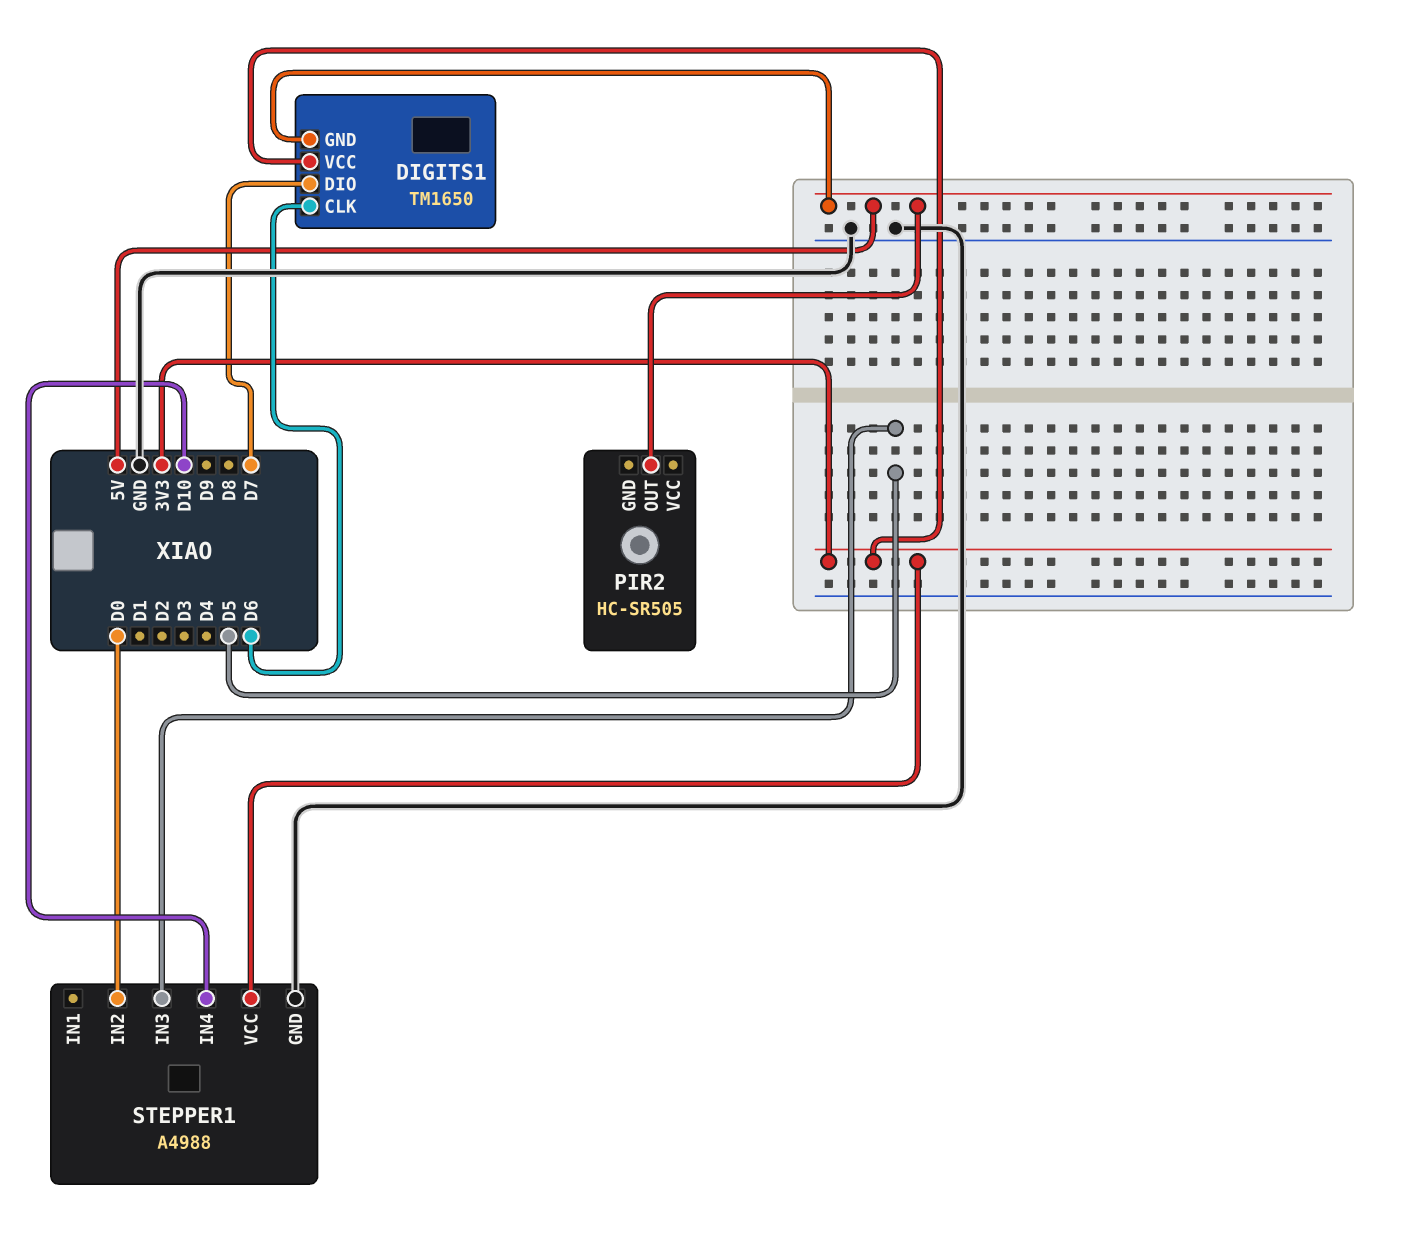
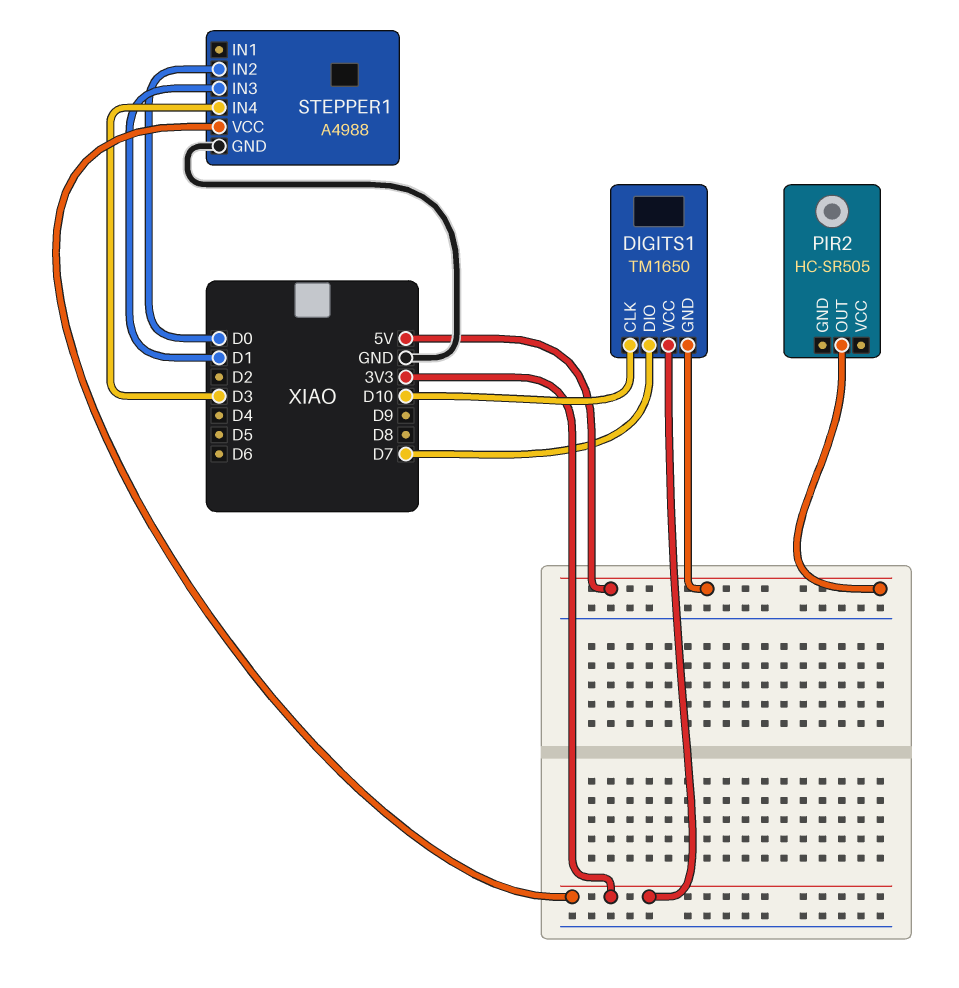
DIGITS1 pin CLK: D6 -> D10
STEPPER1 pin IN3: D5 -> D1
STEPPER1 pin IN4: D10 -> D3

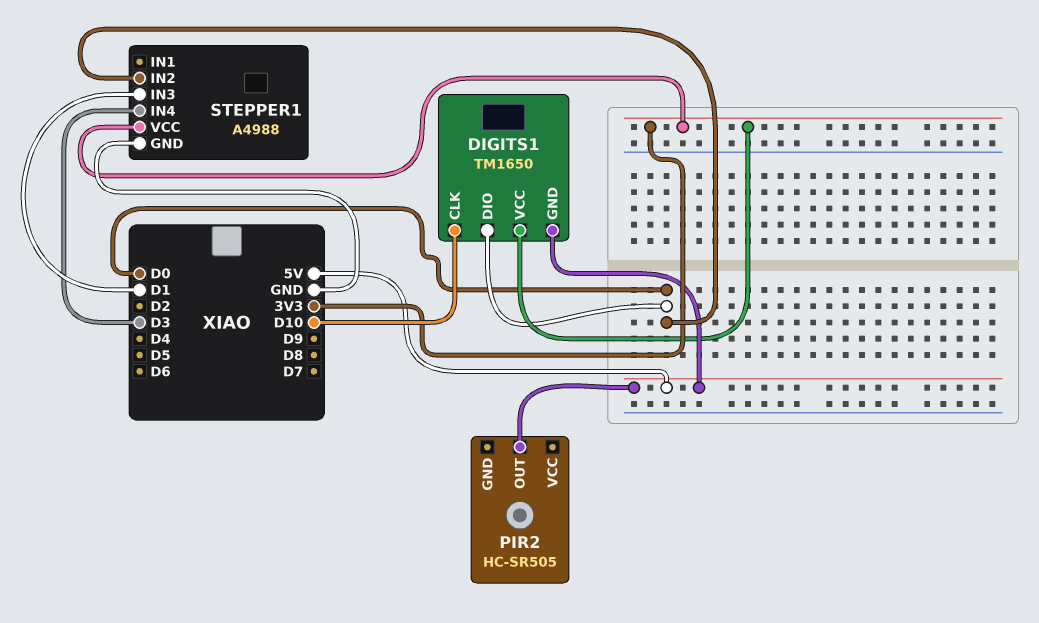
DIGITS1 pin DIO: D7 -> D0

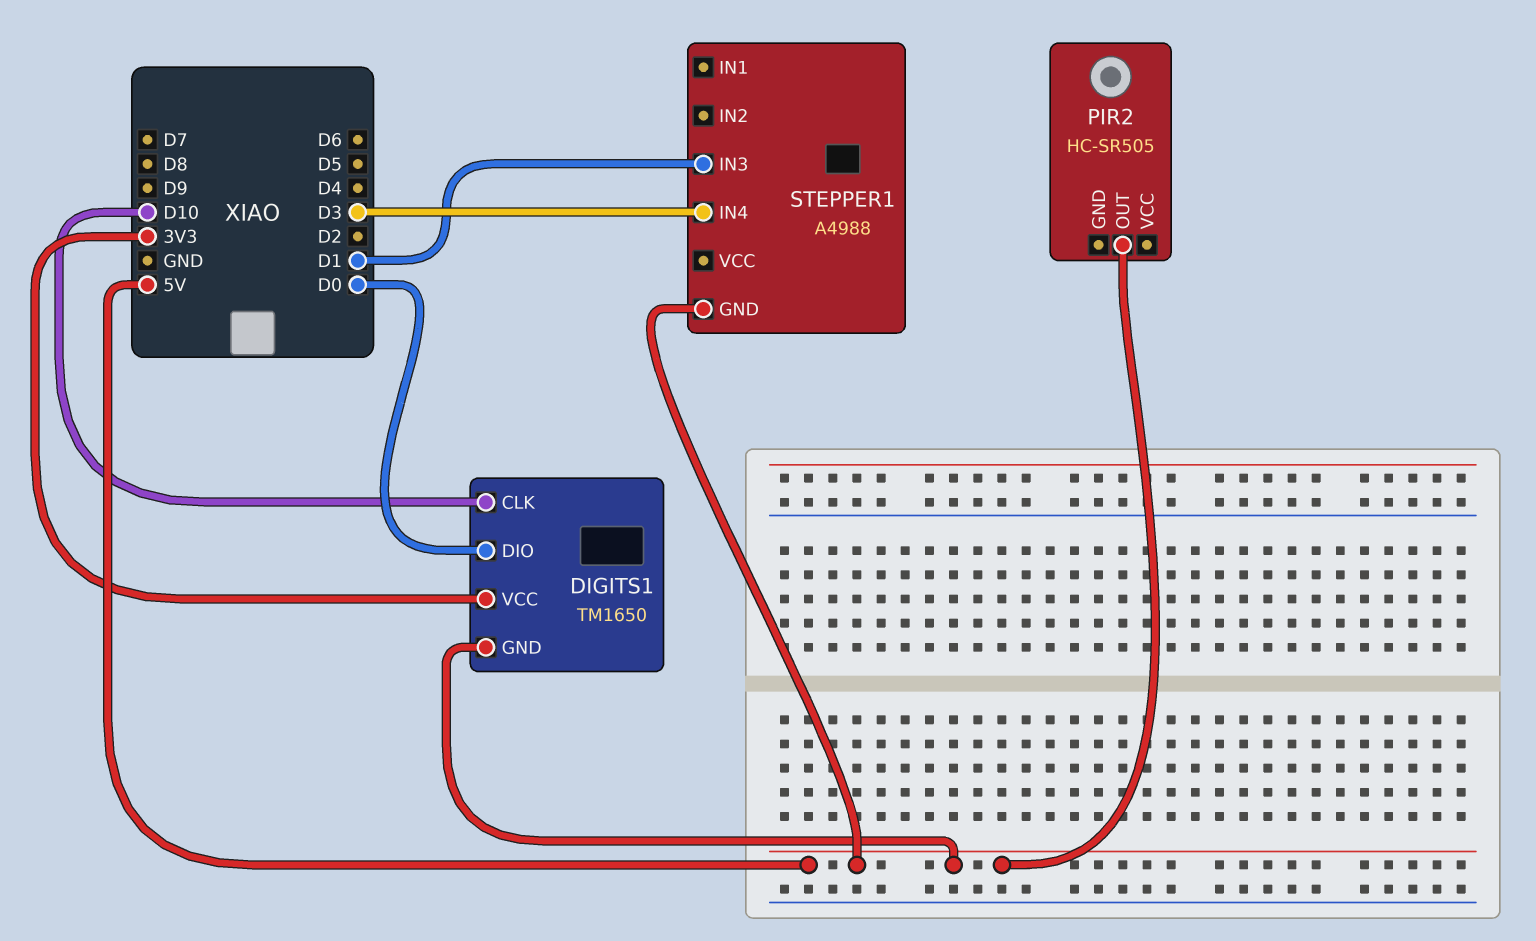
STEPPER1 pin GND: GND -> 5V
STEPPER1 pin IN2: D0 -> none
STEPPER1 pin VCC: 3V3 -> none

